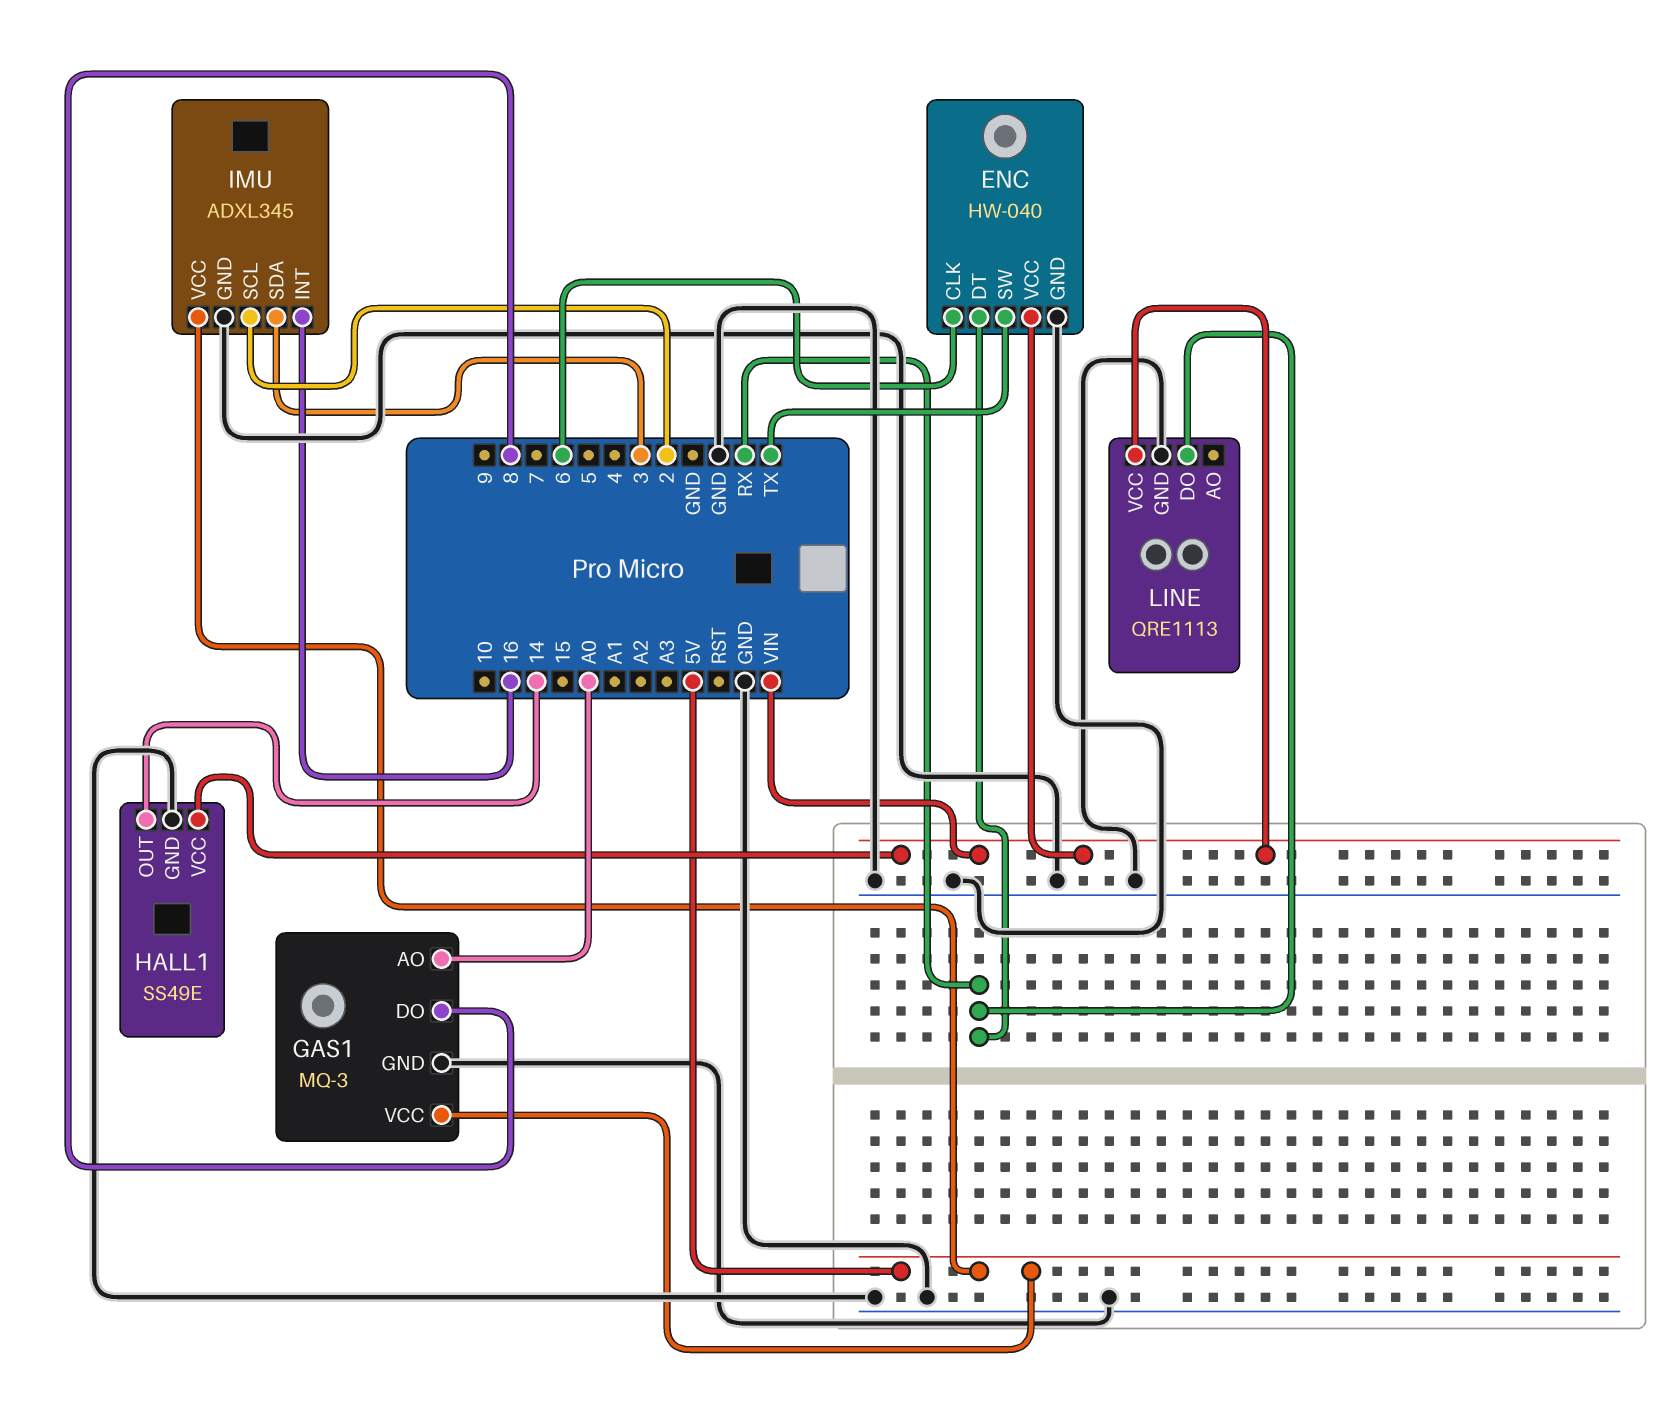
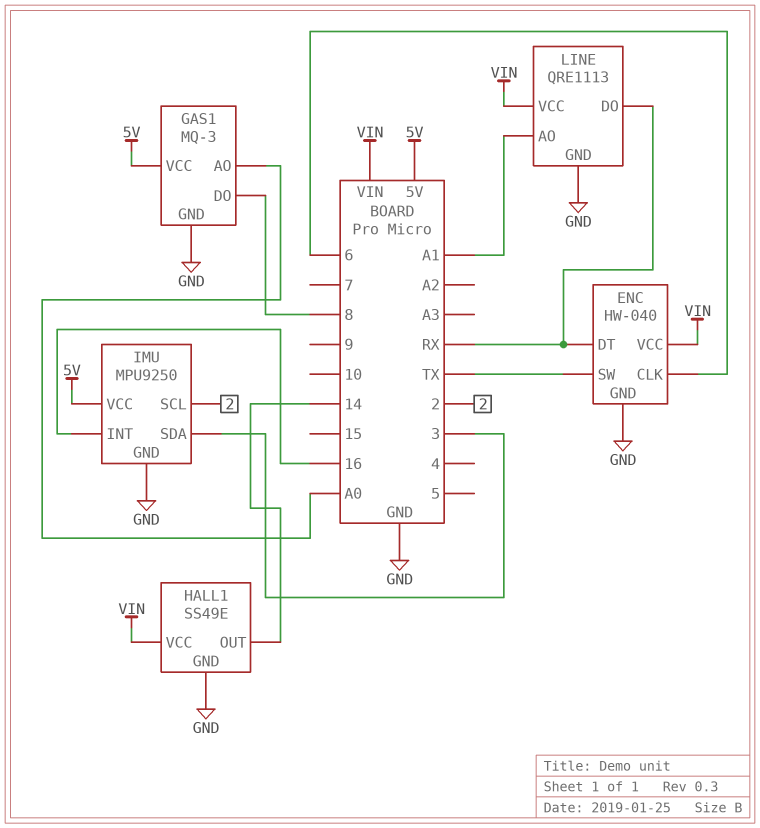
IMU: ADXL345 -> MPU9250
LINE pin AO: none -> A1

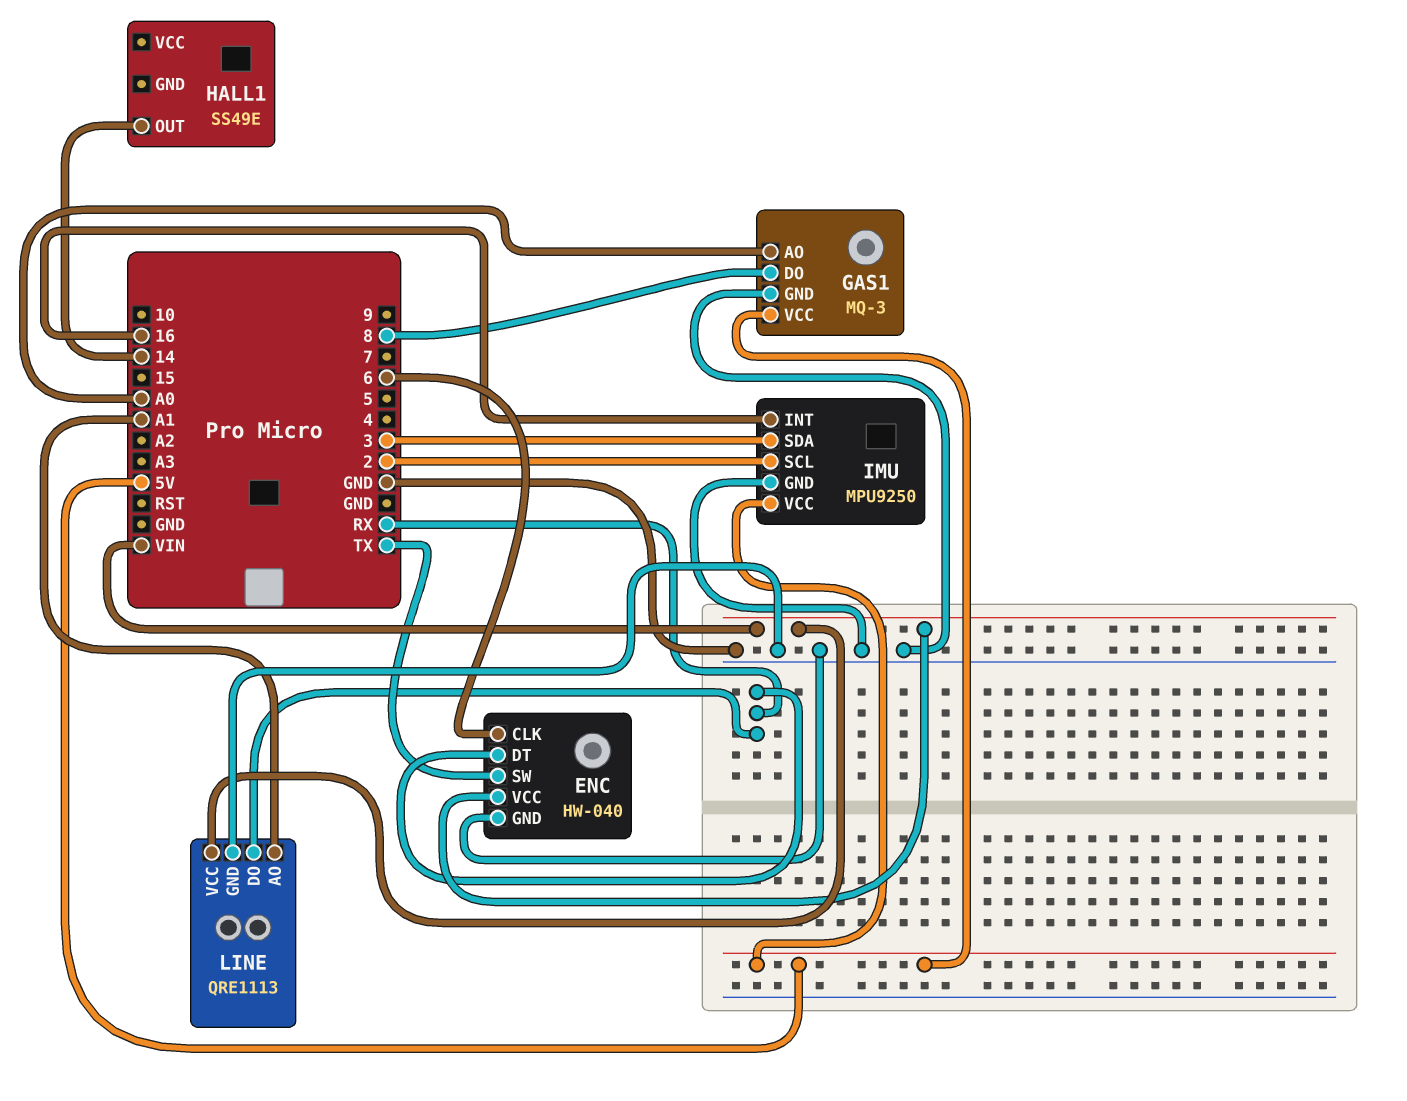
HALL1 pin GND: GND -> none
HALL1 pin VCC: VIN -> none

